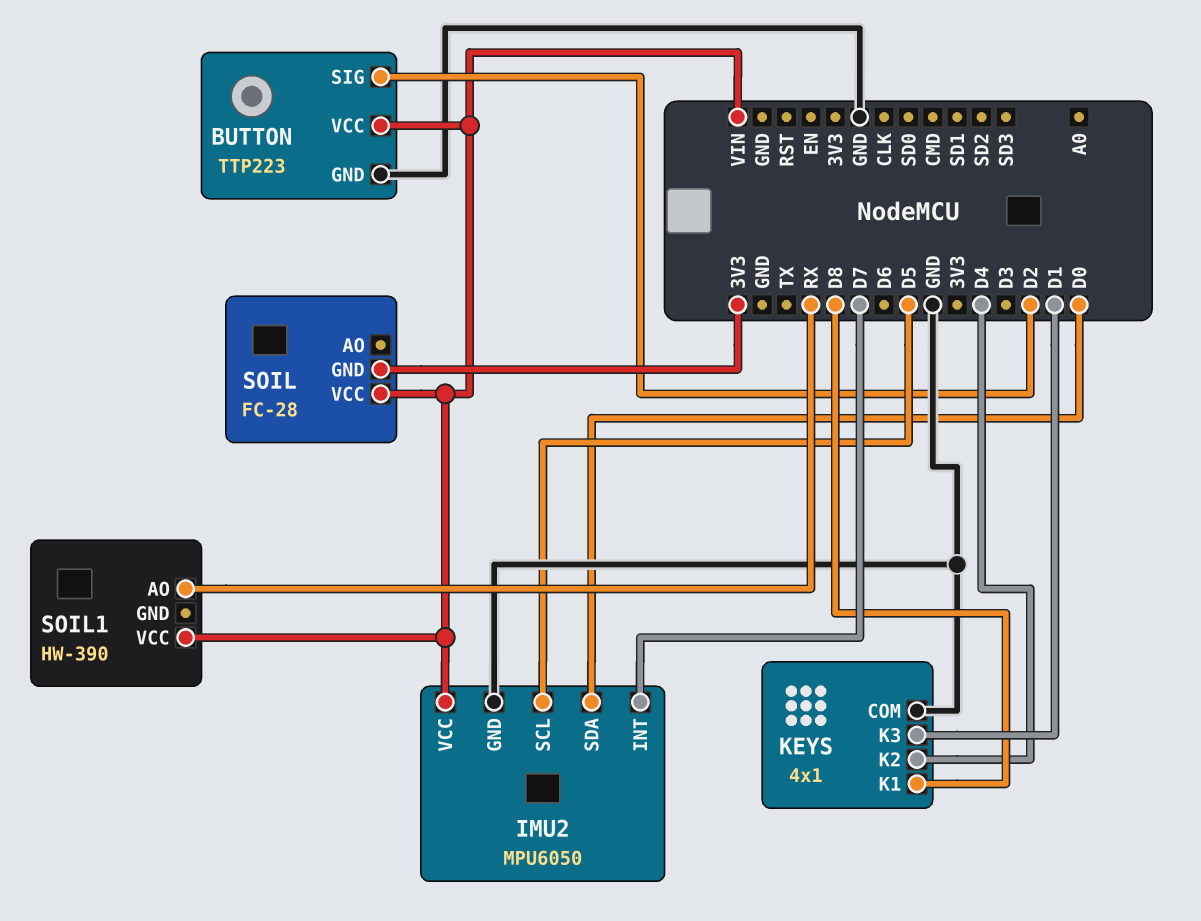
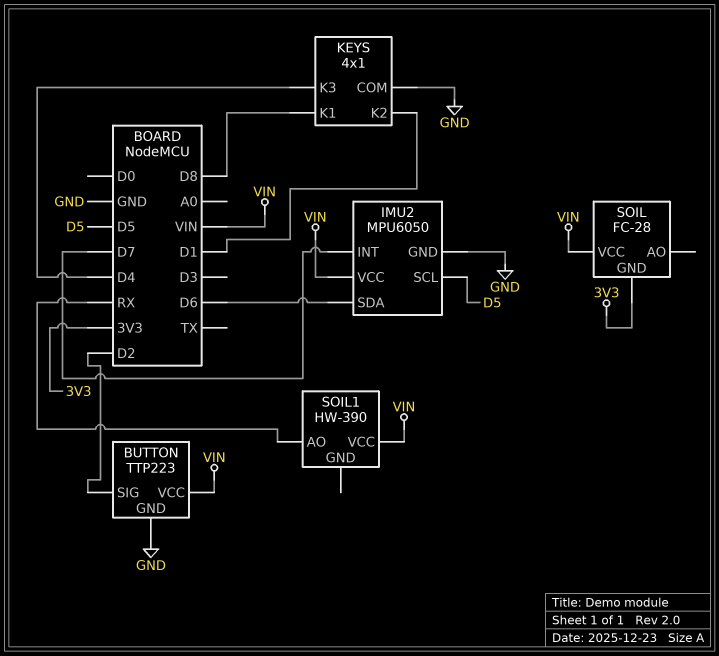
IMU2 pin SDA: D0 -> D6
KEYS pin K2: D4 -> D1
KEYS pin K3: D1 -> D4

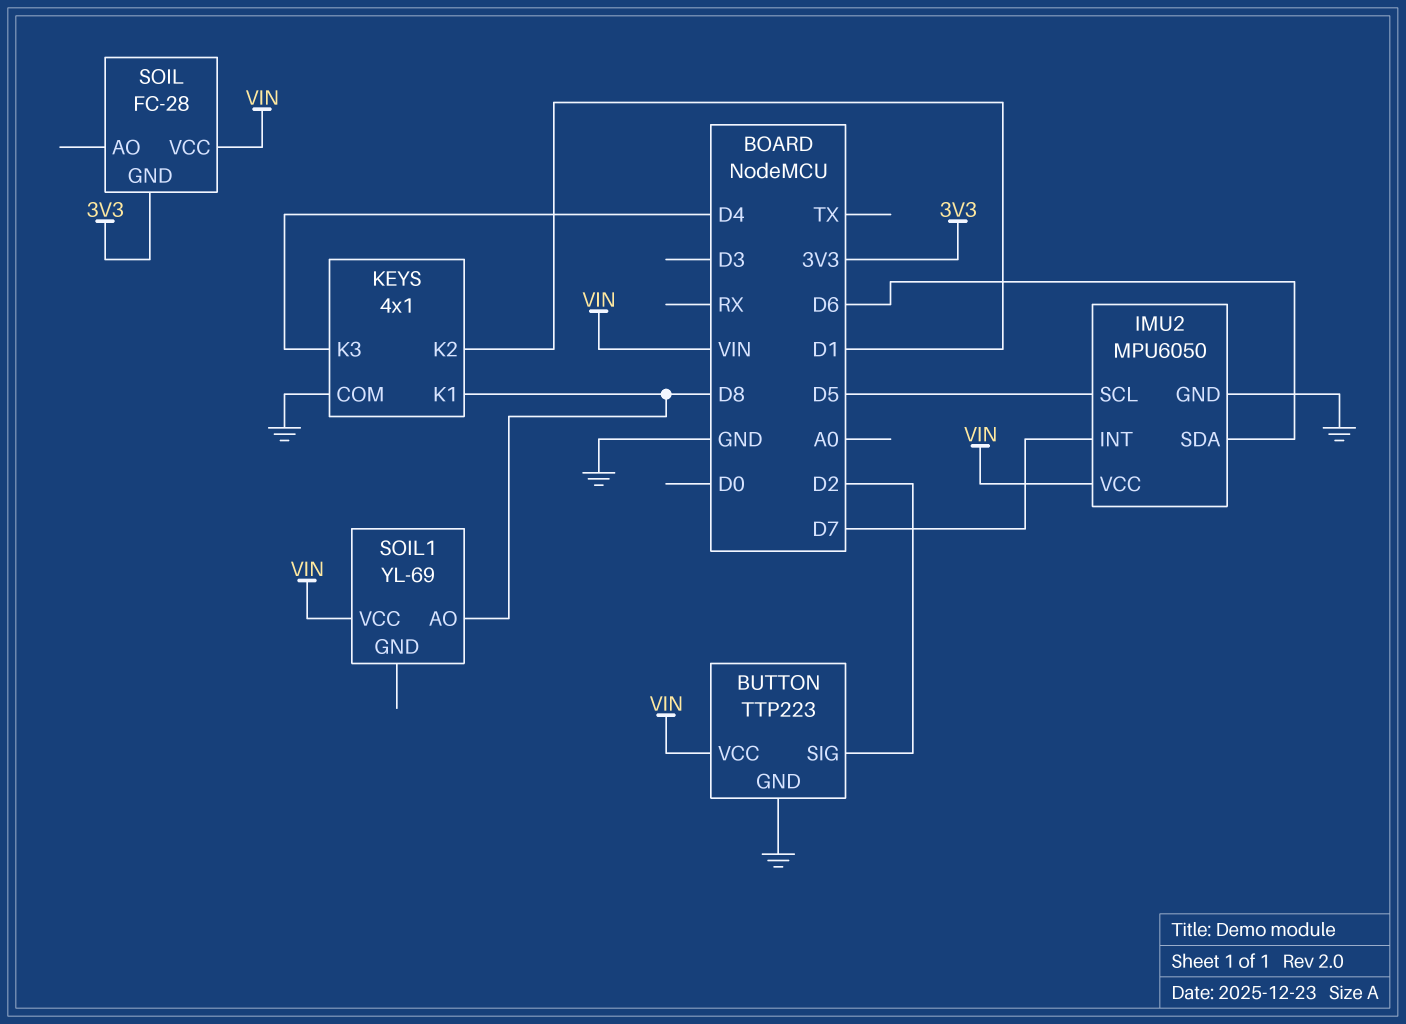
SOIL1: HW-390 -> YL-69
SOIL1 pin AO: RX -> D8

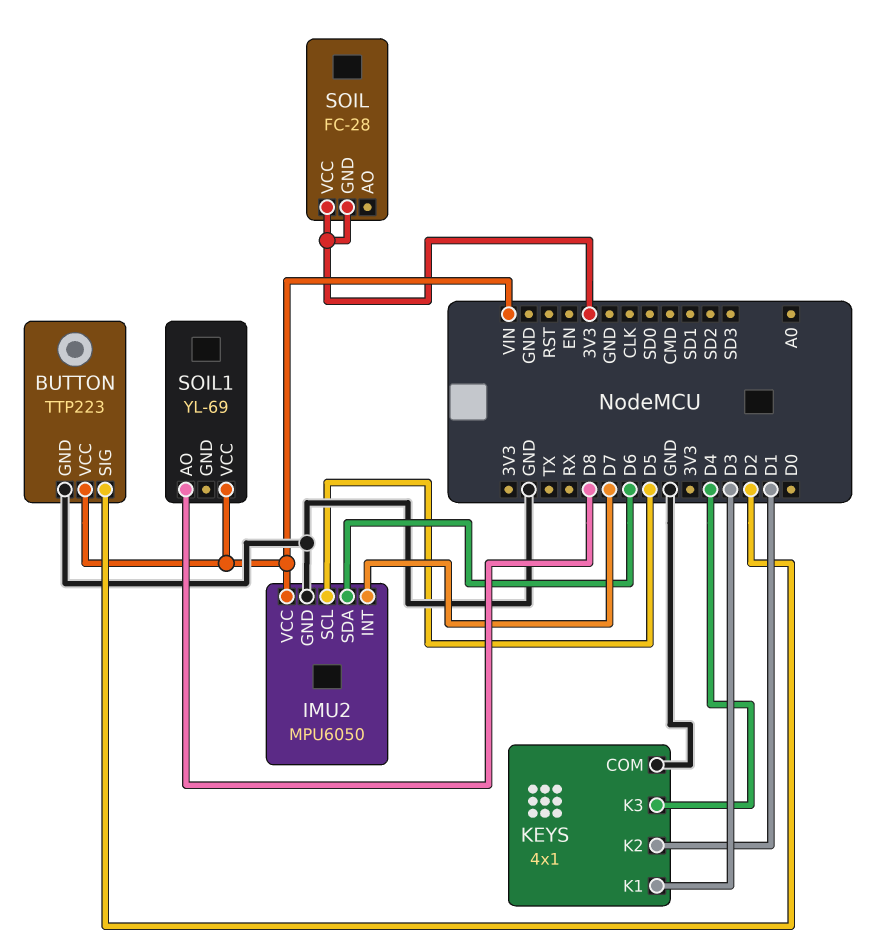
KEYS pin K1: D8 -> D3
SOIL pin VCC: VIN -> 3V3

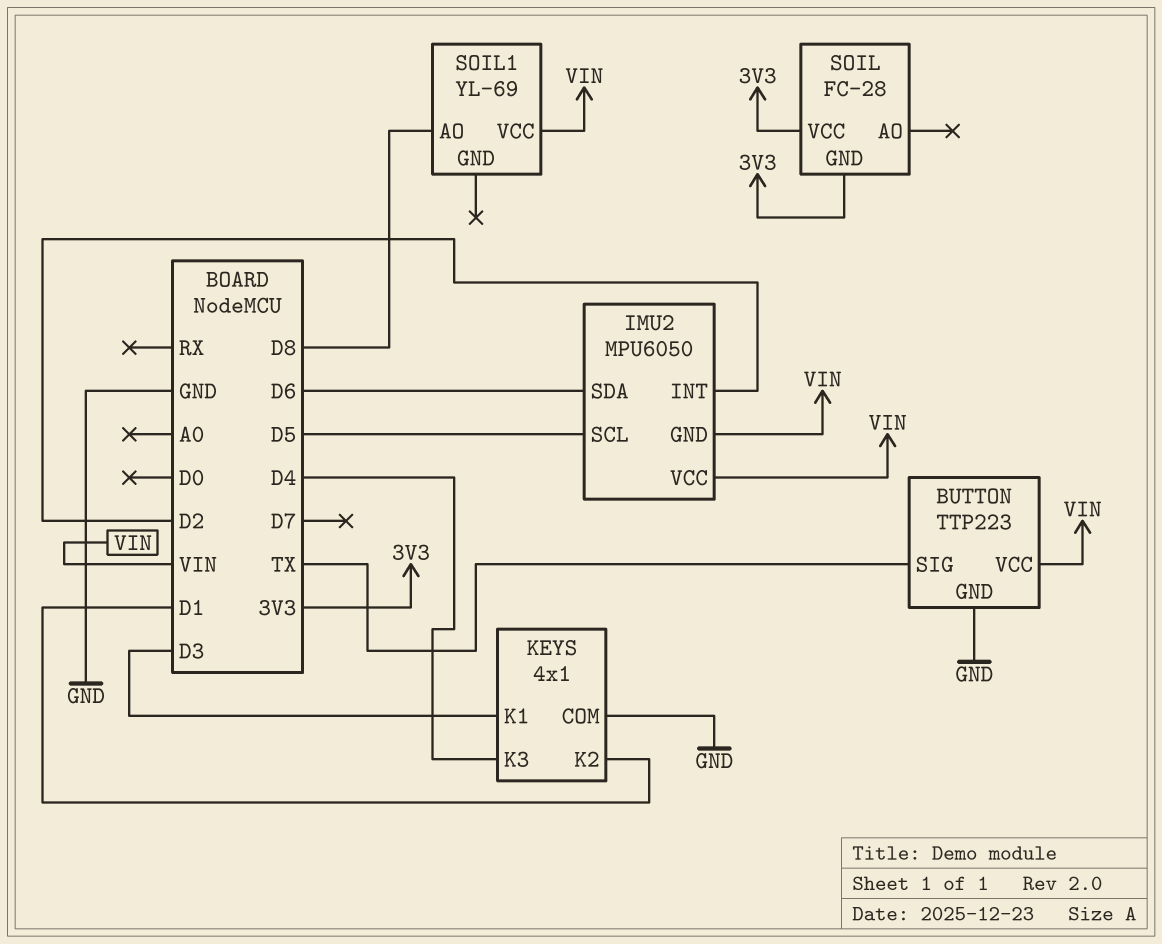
BUTTON pin SIG: D2 -> TX
IMU2 pin GND: GND -> VIN
IMU2 pin INT: D7 -> D2

